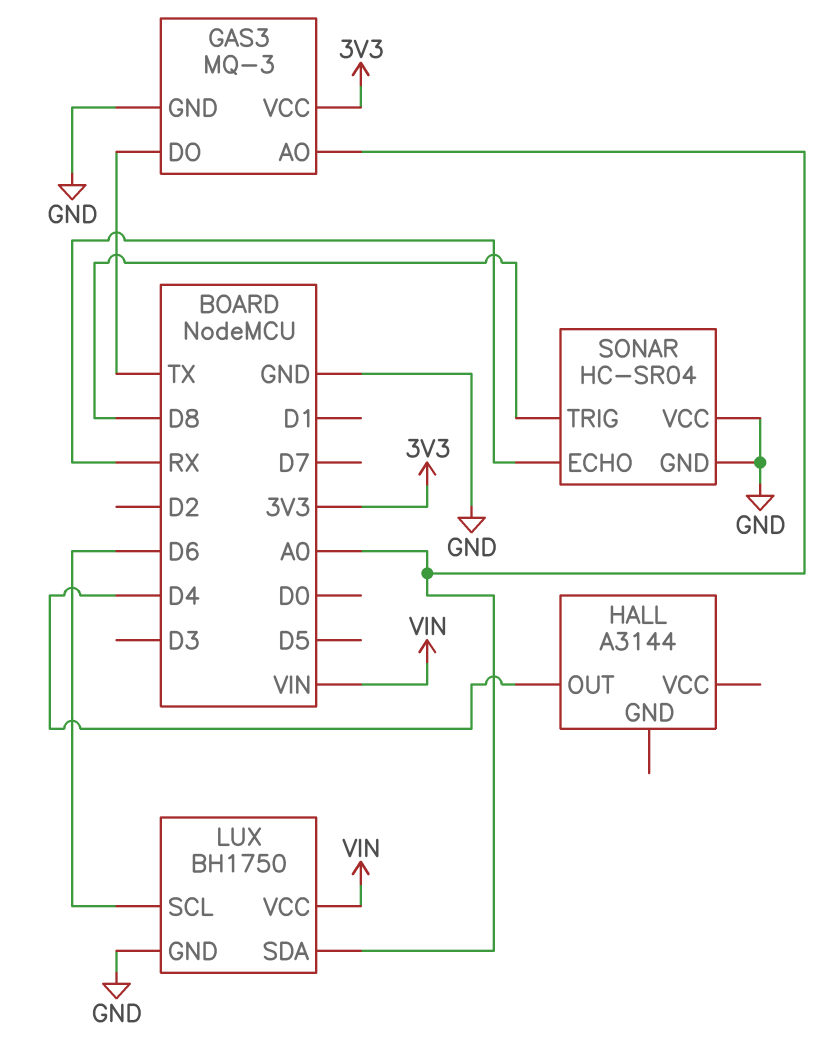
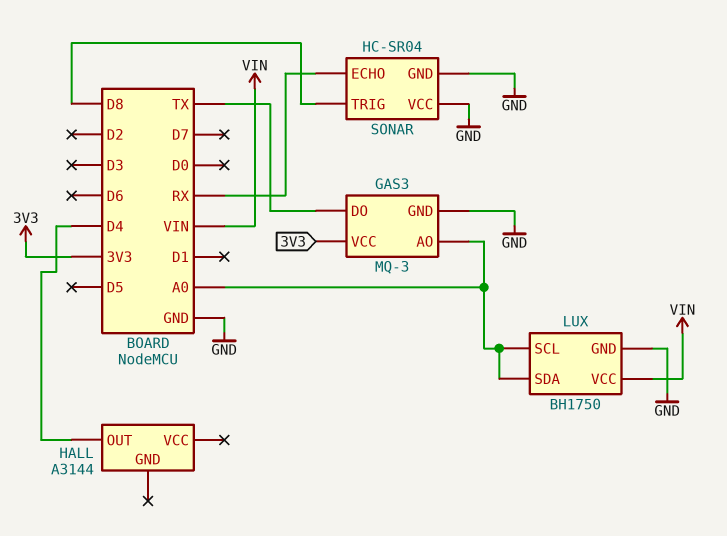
LUX pin SCL: D6 -> A0

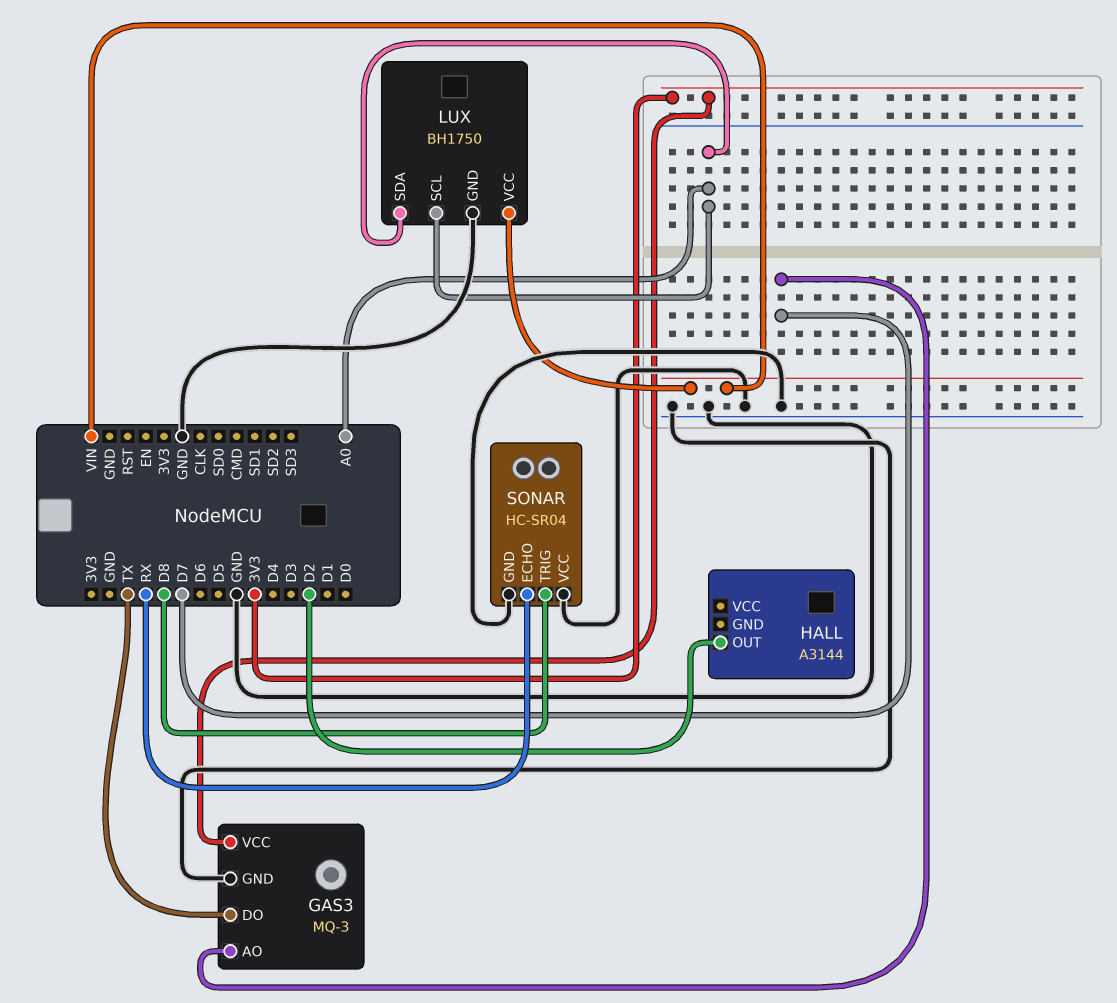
GAS3 pin AO: A0 -> D7
HALL pin OUT: D4 -> D2

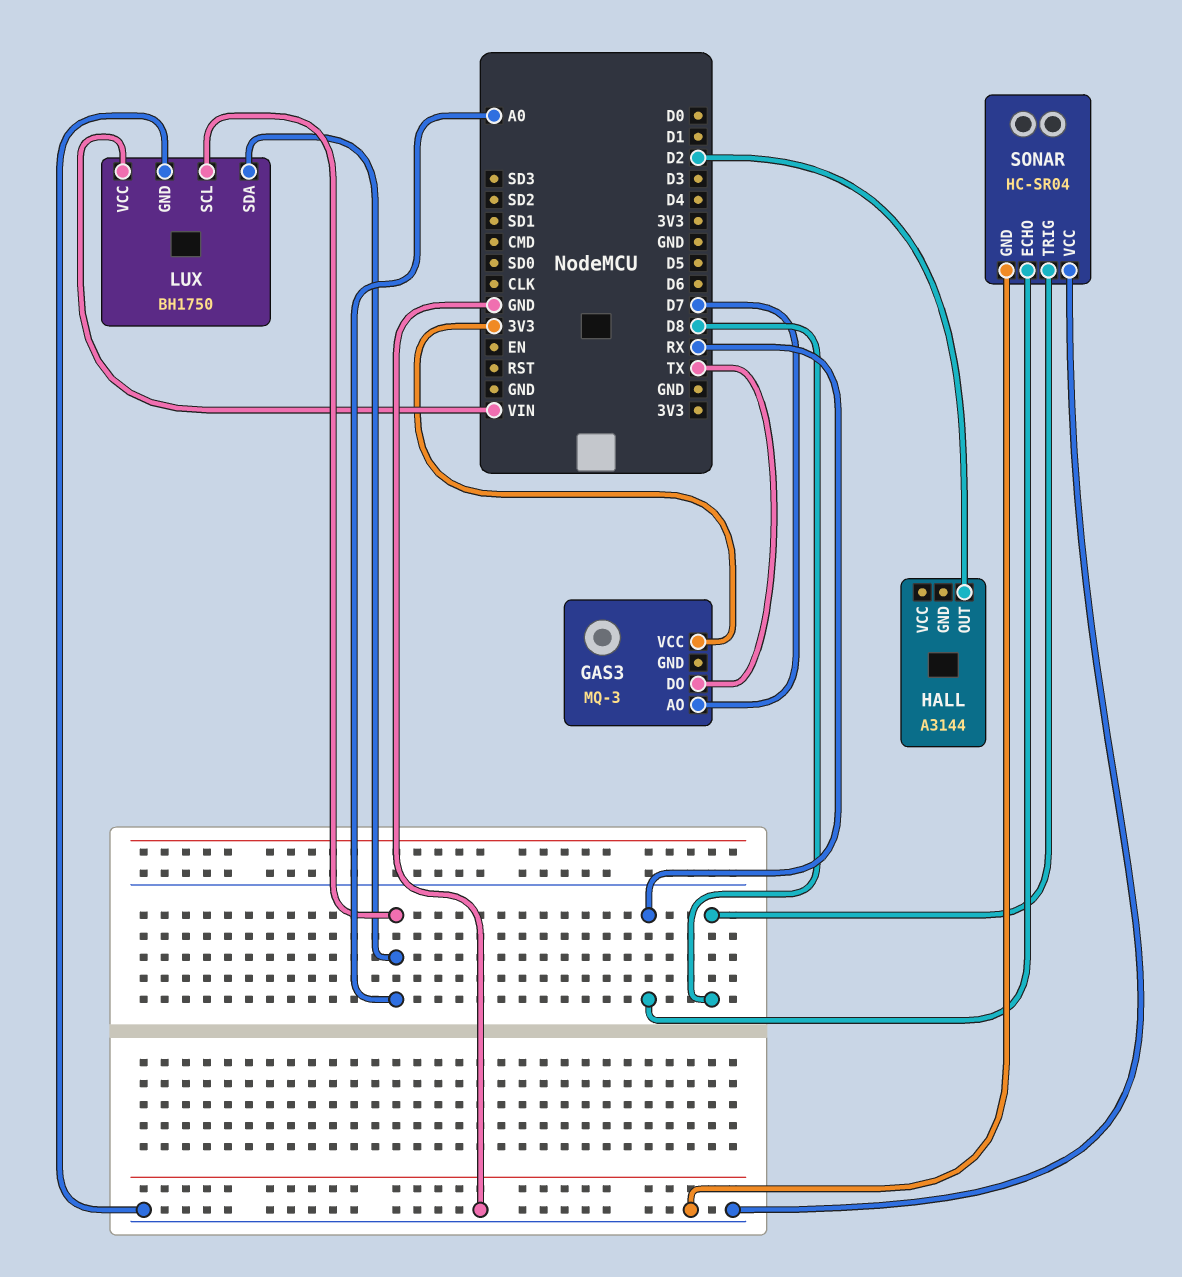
GAS3 pin GND: GND -> none

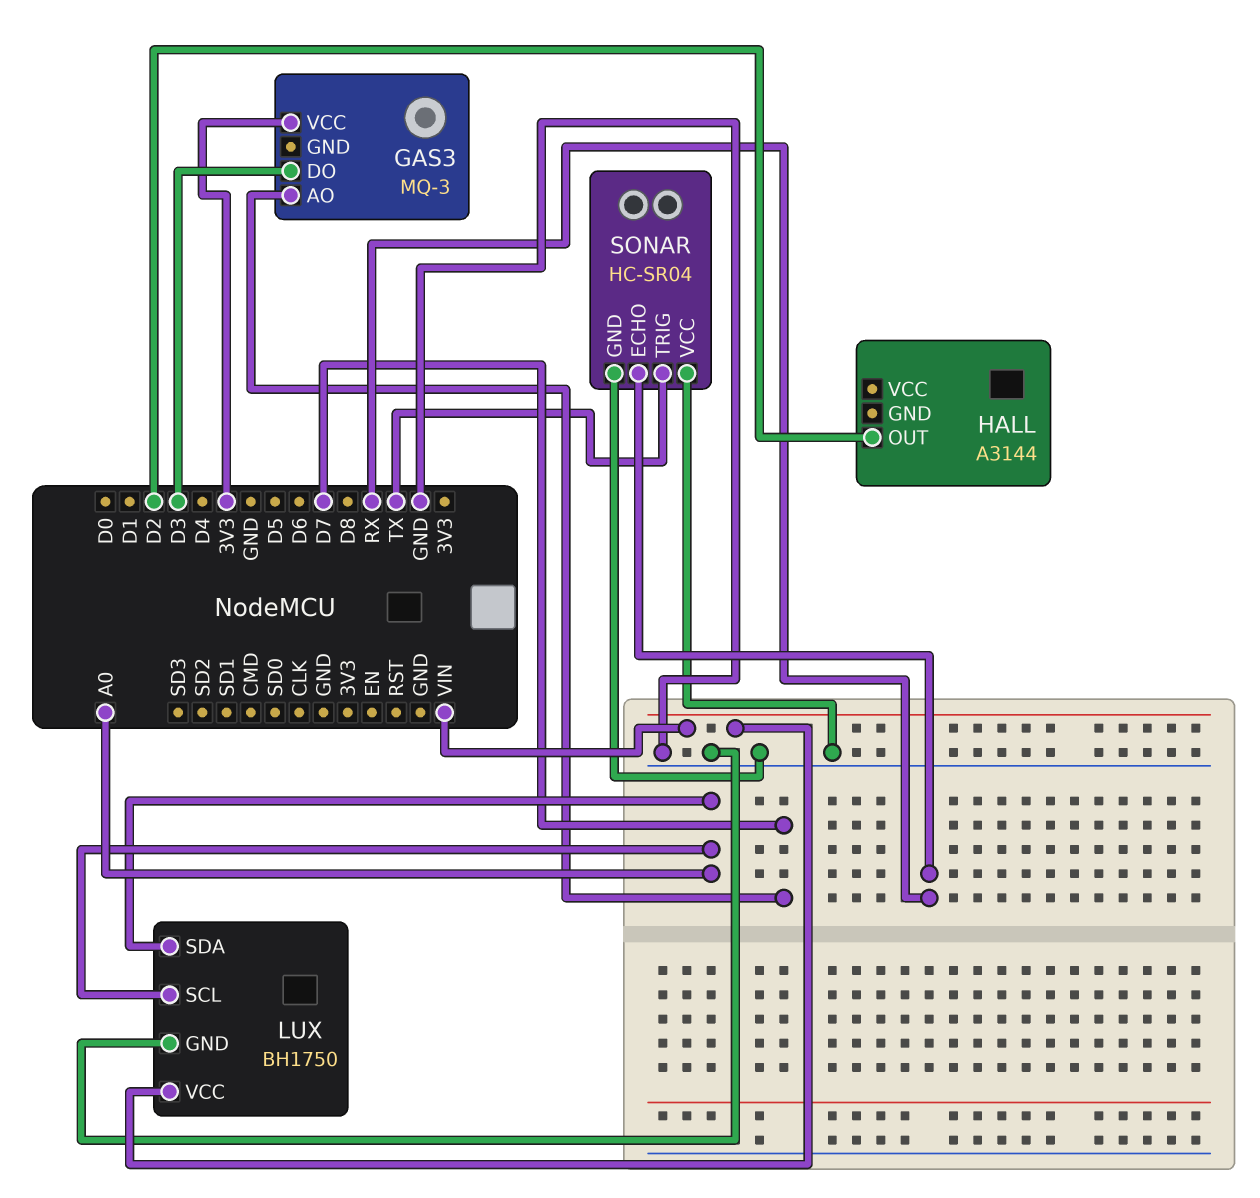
GAS3 pin DO: TX -> D3
SONAR pin TRIG: D8 -> TX

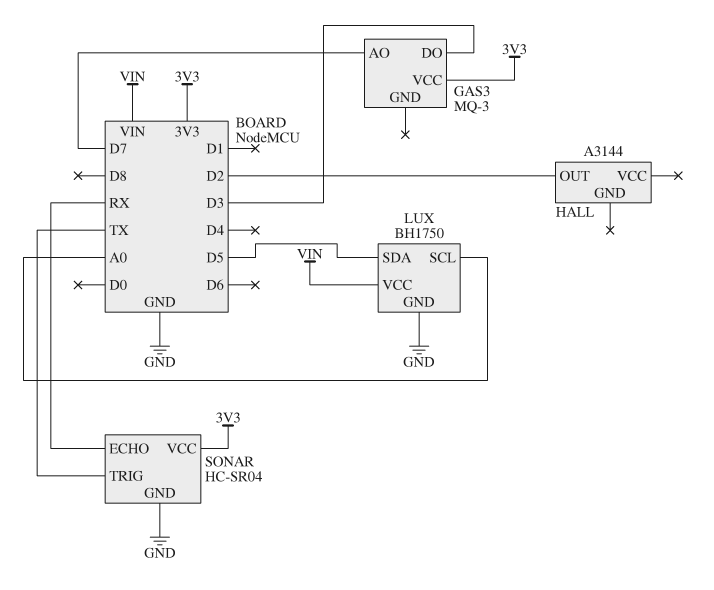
LUX pin SDA: A0 -> D5
SONAR pin VCC: GND -> 3V3

